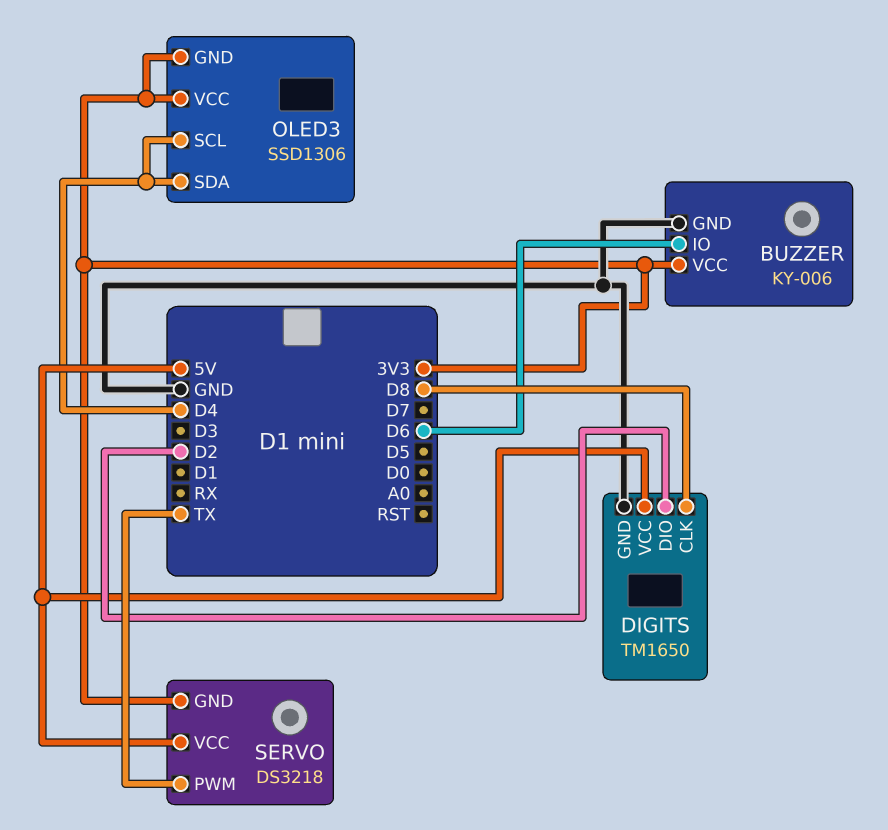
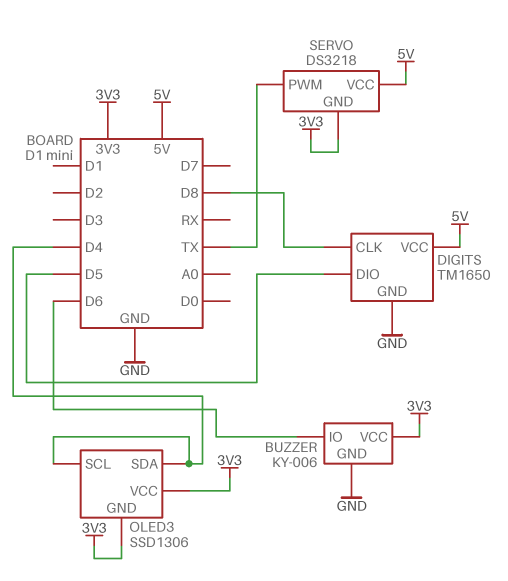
DIGITS pin DIO: D2 -> D5

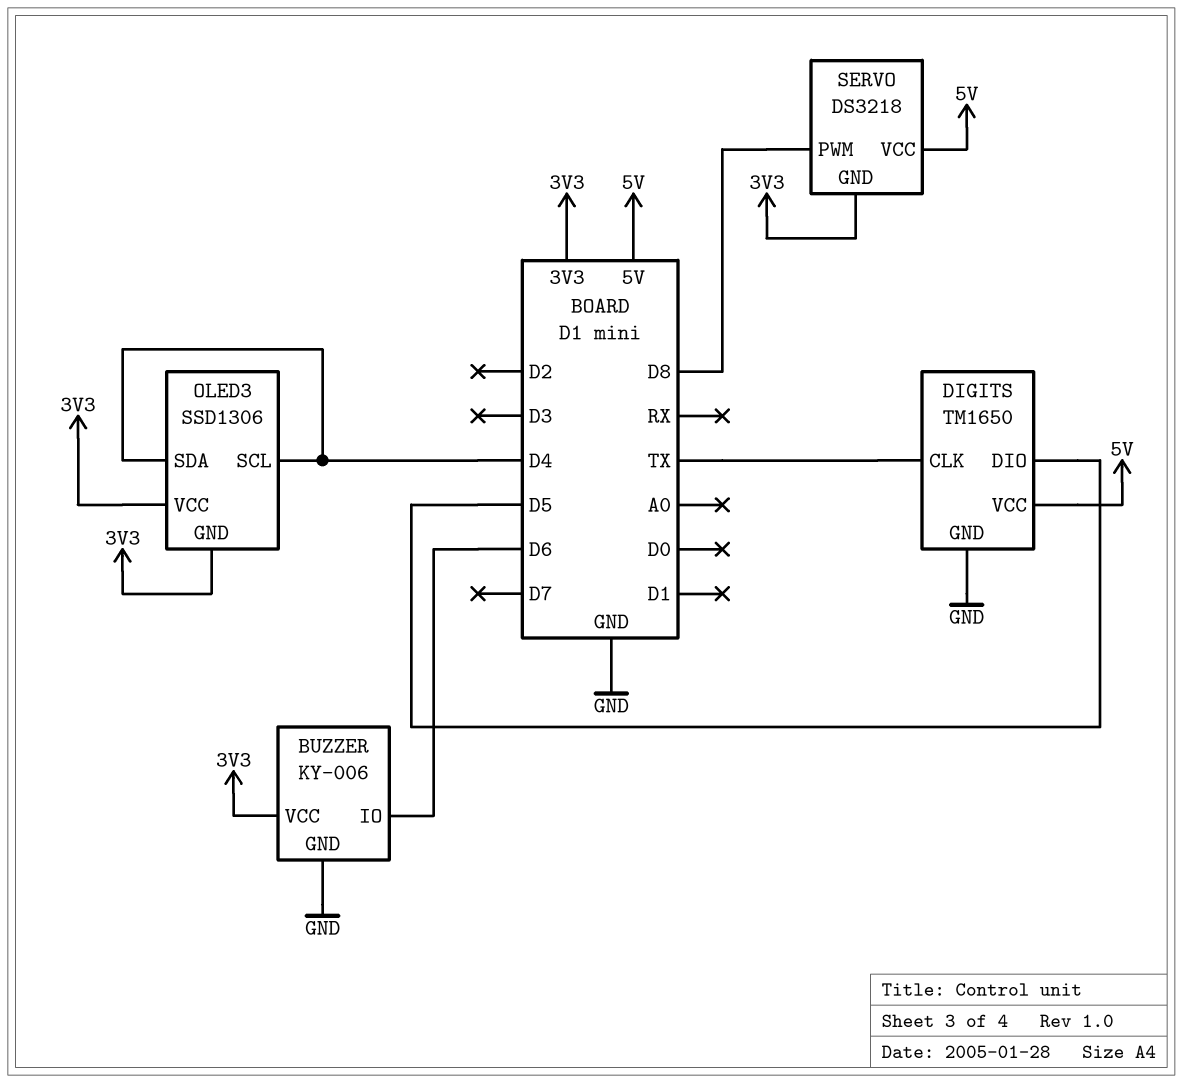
DIGITS pin CLK: D8 -> TX
SERVO pin PWM: TX -> D8

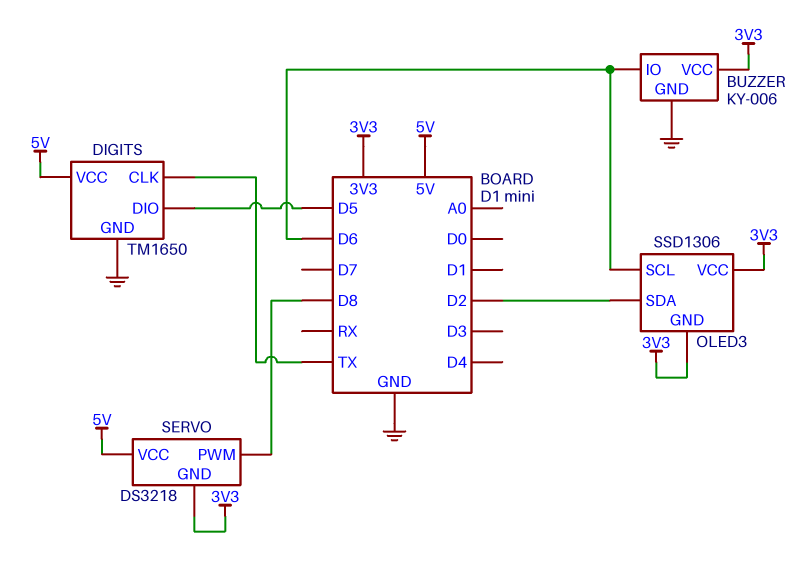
OLED3 pin SCL: D4 -> D6
OLED3 pin SDA: D4 -> D2

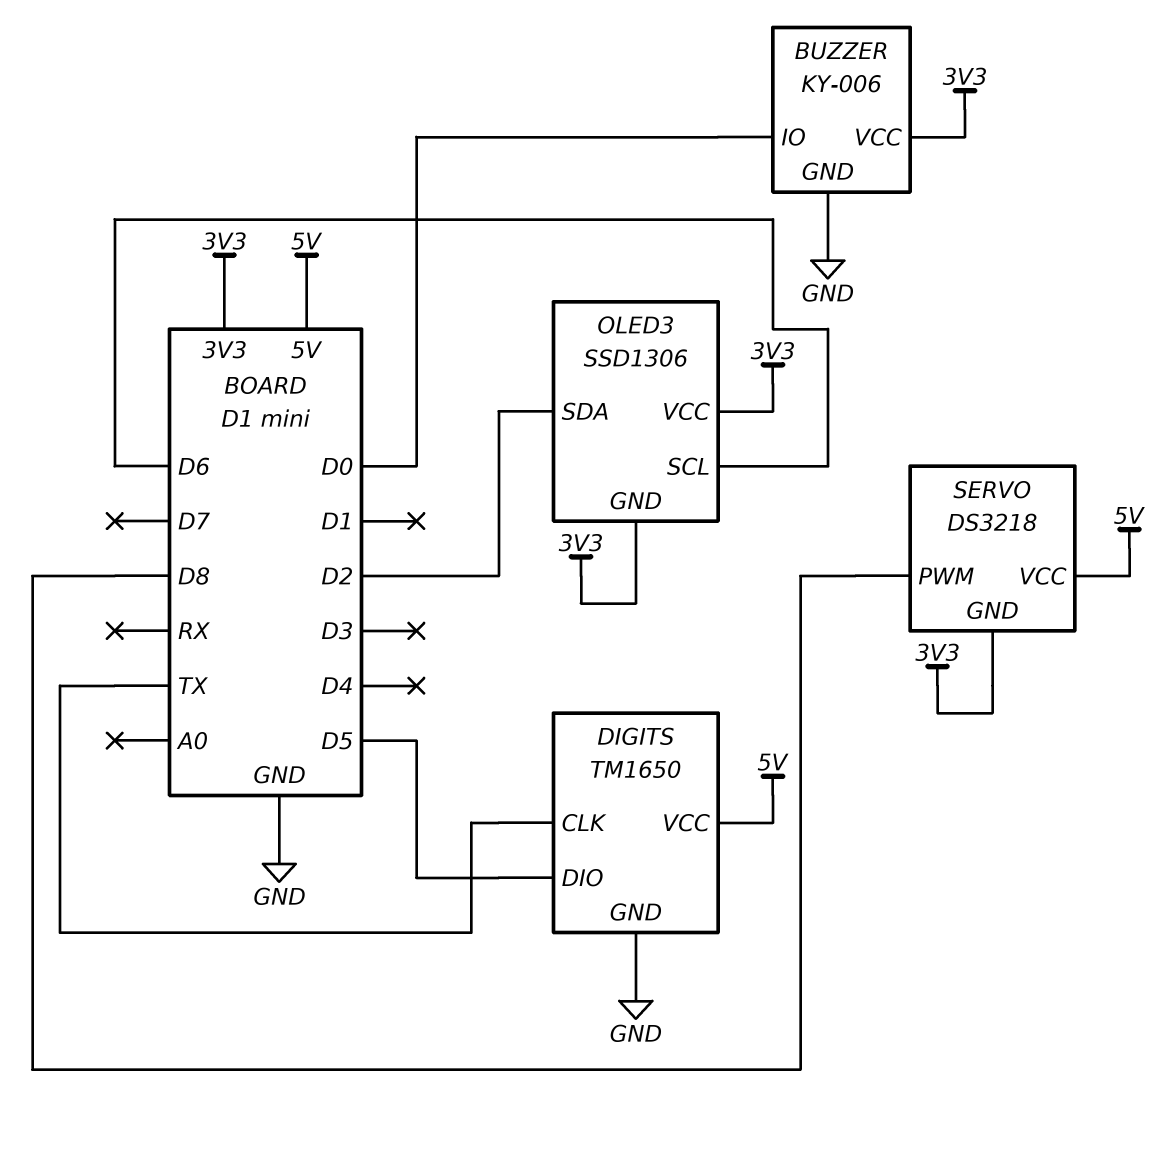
BUZZER pin IO: D6 -> D0

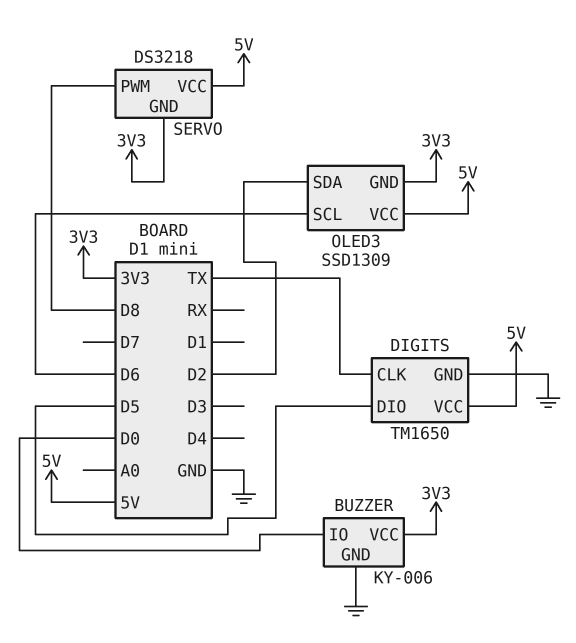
OLED3: SSD1306 -> SSD1309
OLED3 pin VCC: 3V3 -> 5V

